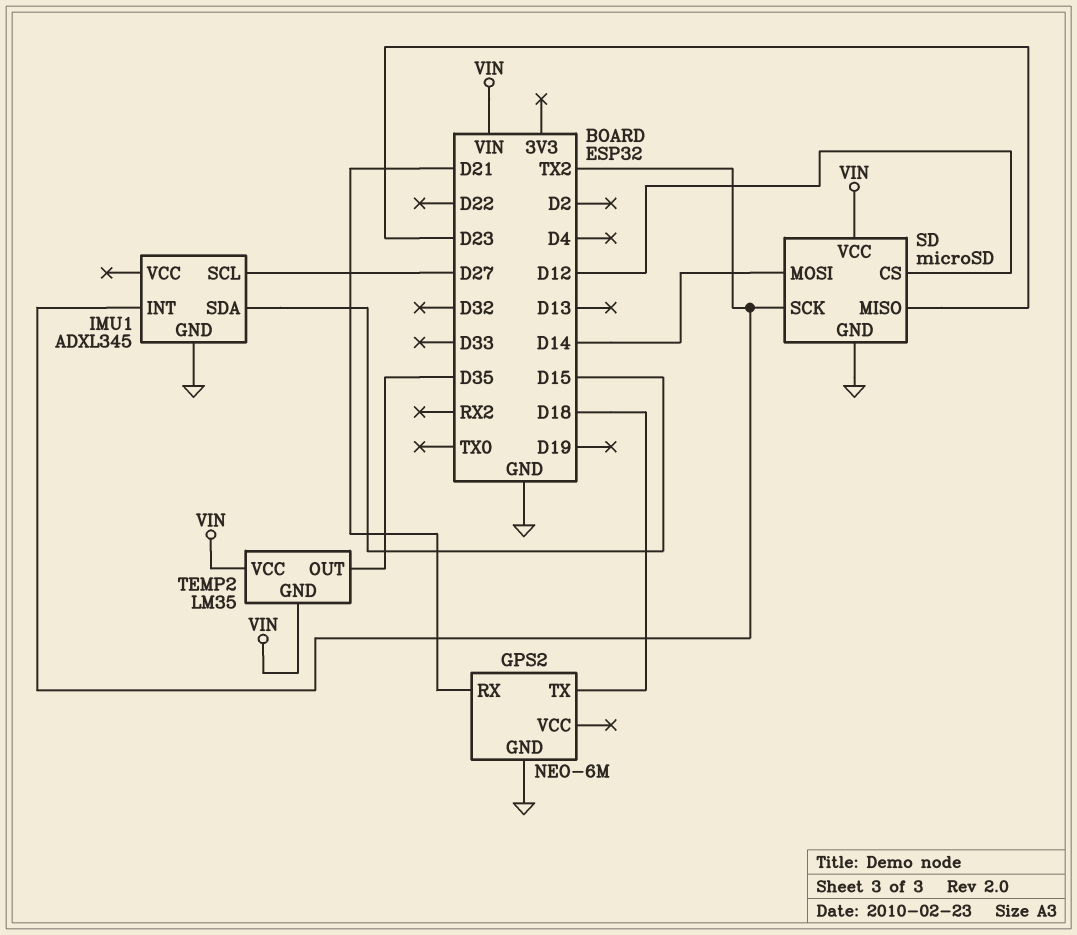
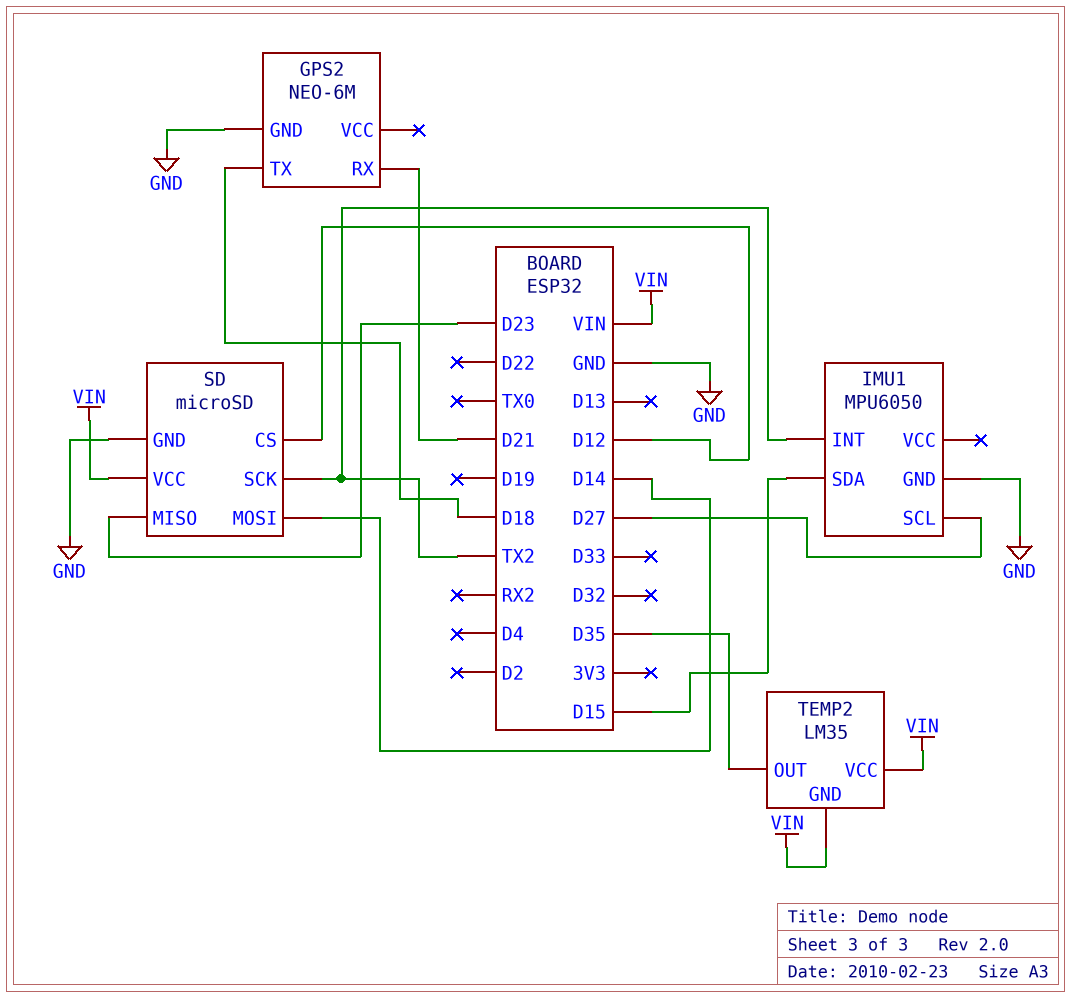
IMU1: ADXL345 -> MPU6050

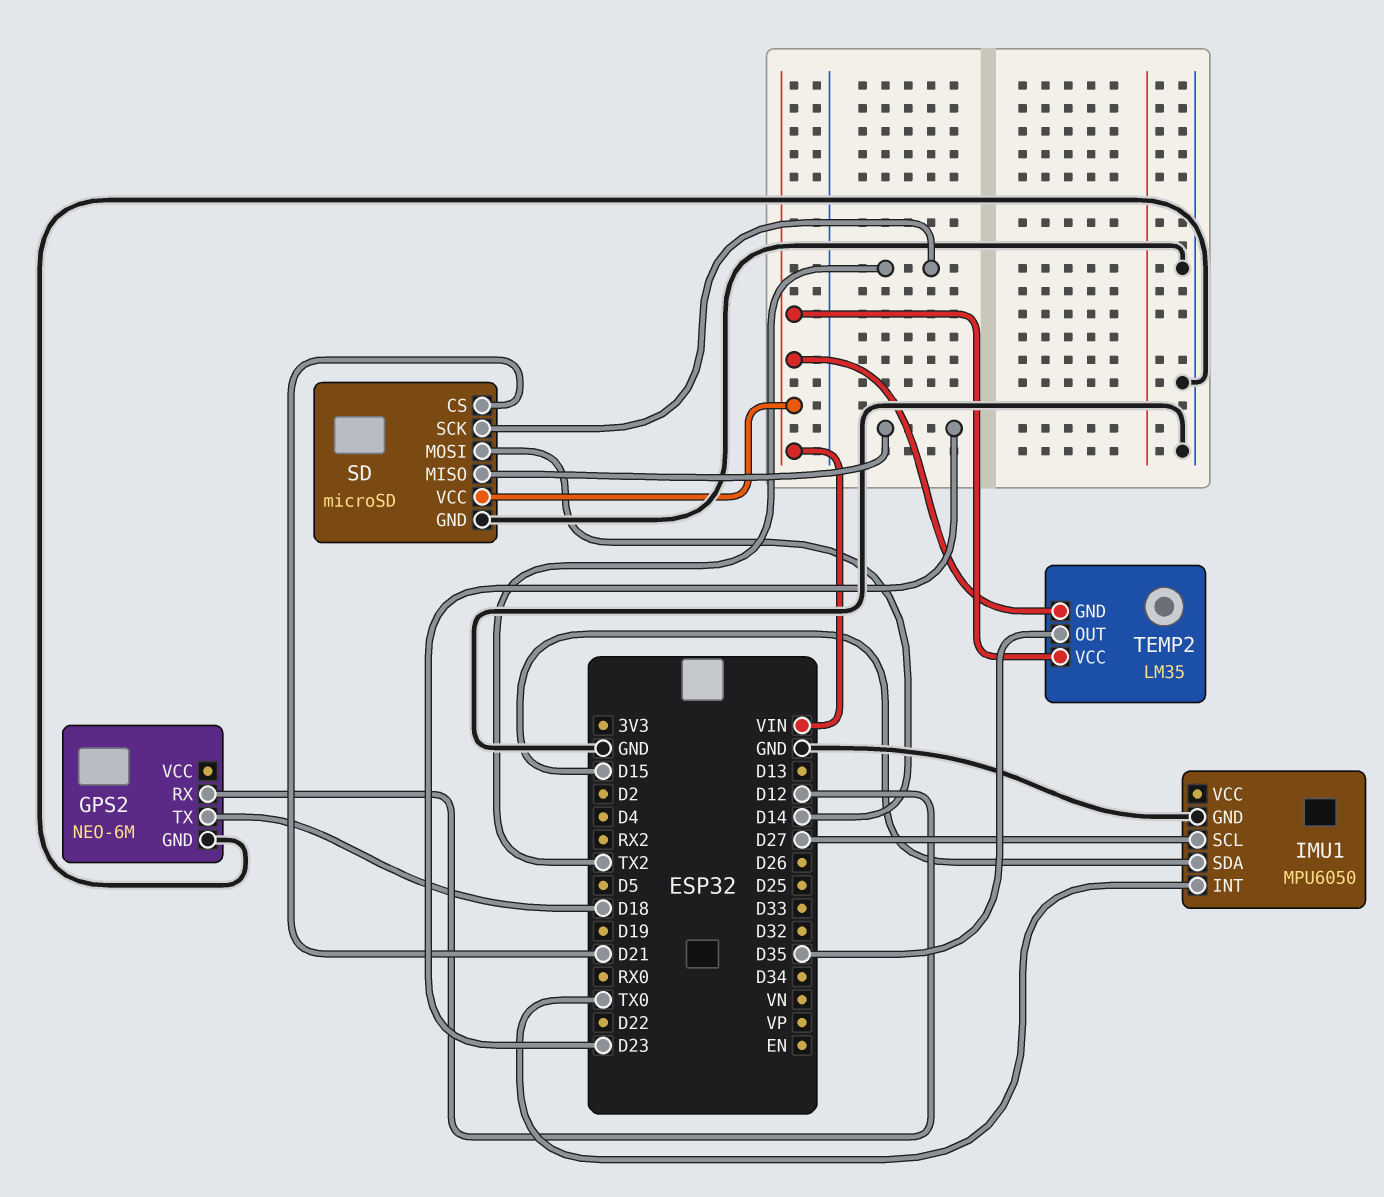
GPS2 pin RX: D21 -> D12
IMU1 pin INT: TX2 -> TX0
SD pin CS: D12 -> D21

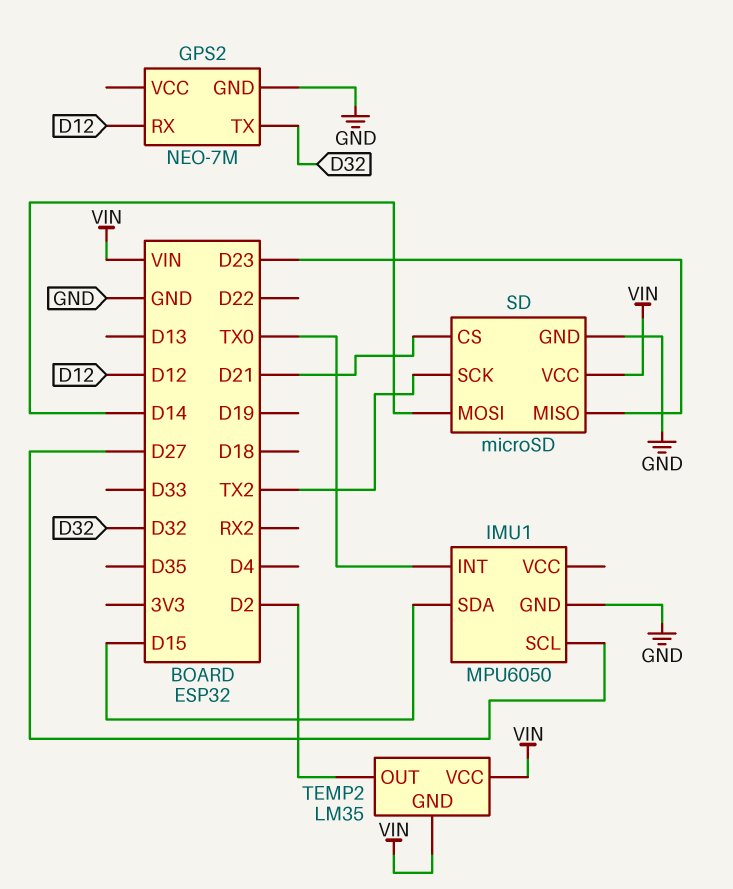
GPS2: NEO-6M -> NEO-7M
GPS2 pin TX: D18 -> D32
TEMP2 pin OUT: D35 -> D2

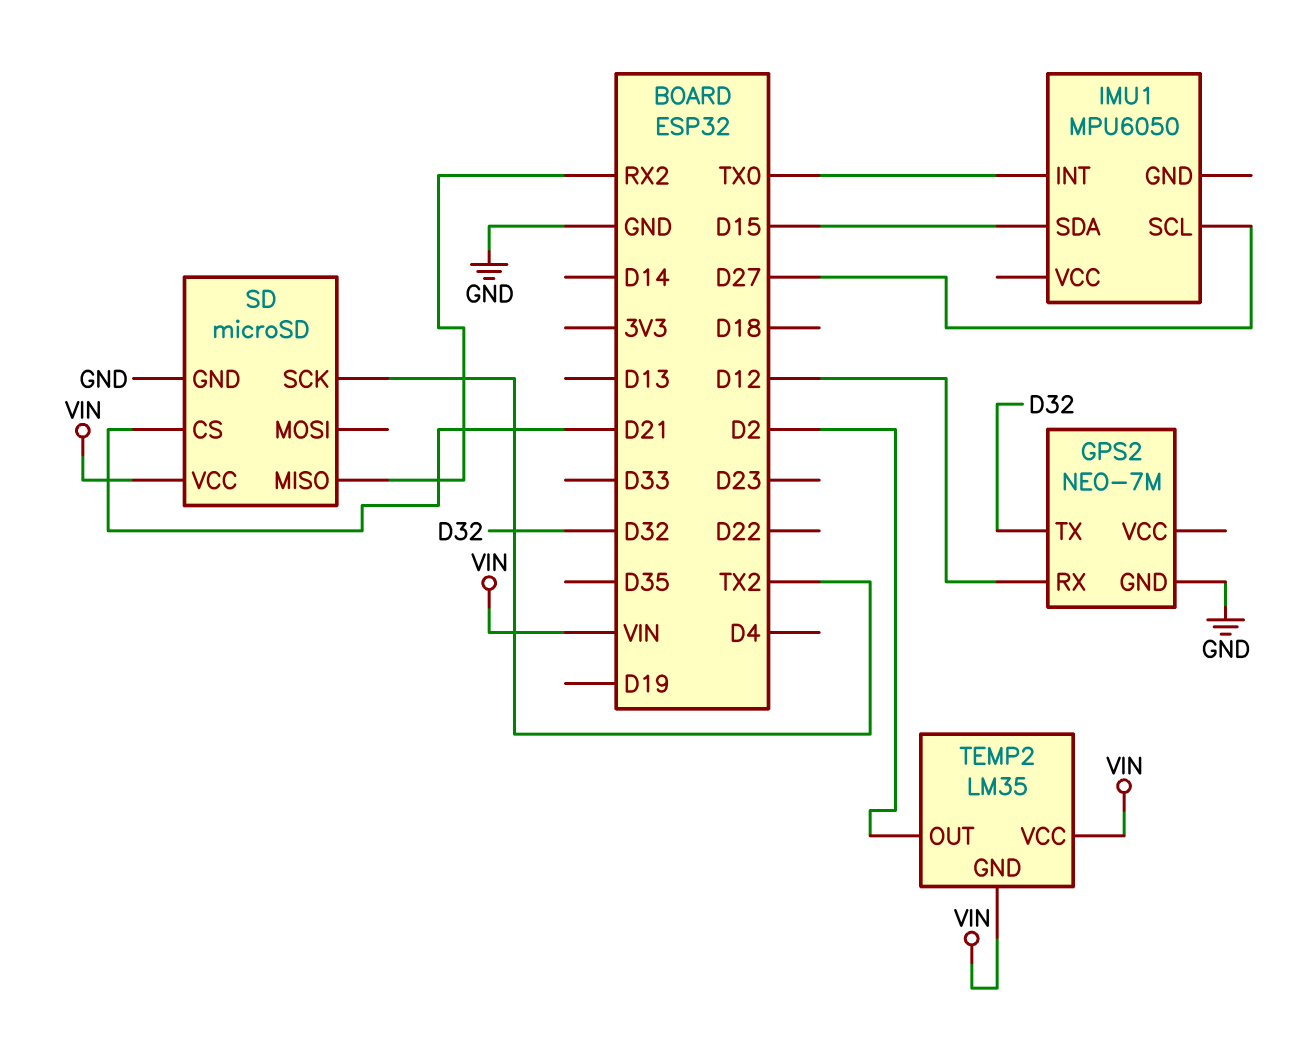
IMU1 pin GND: GND -> none
SD pin MISO: D23 -> RX2
SD pin MOSI: D14 -> none

